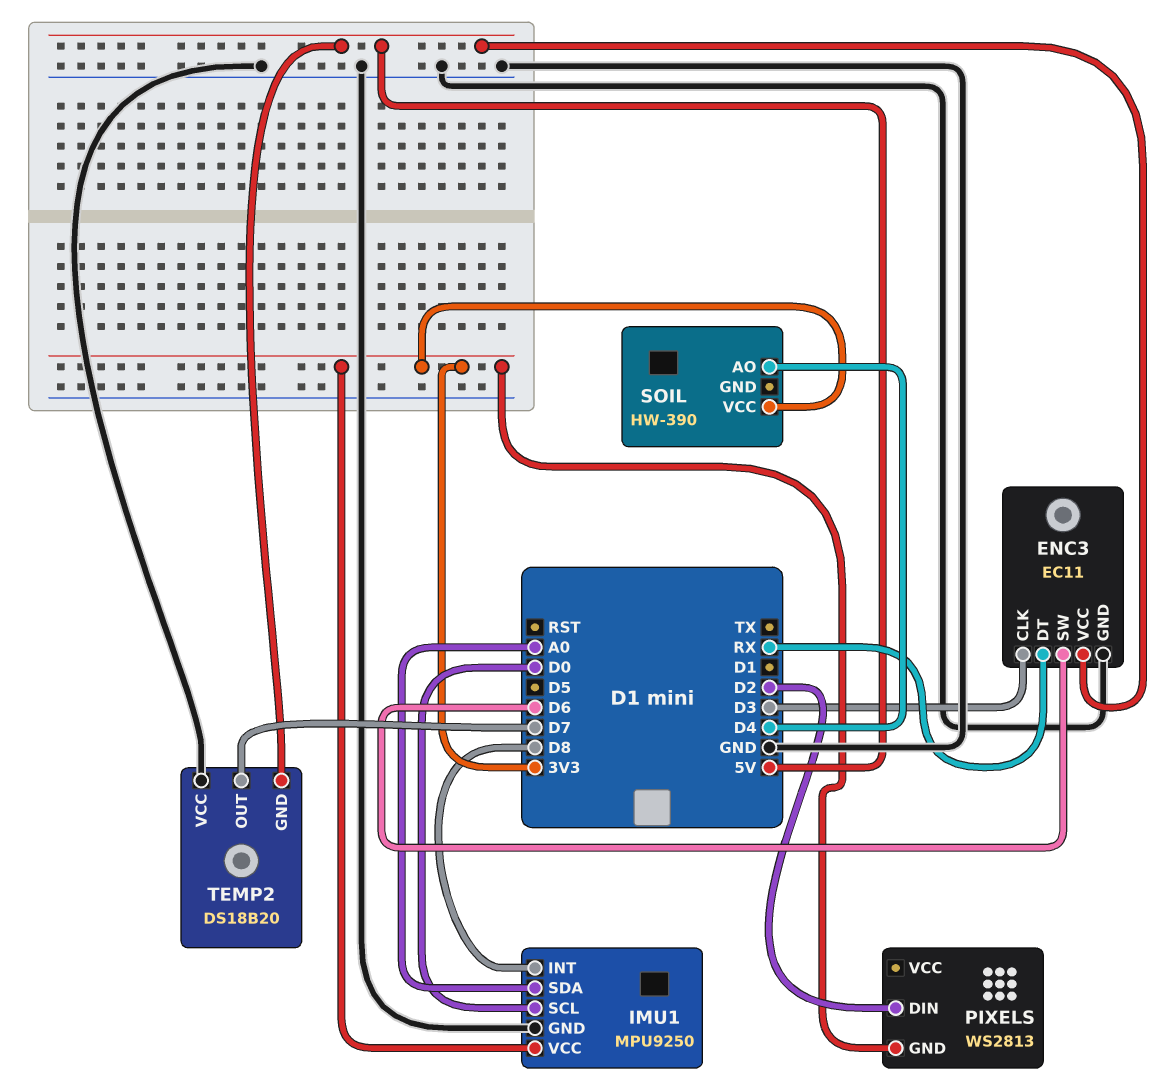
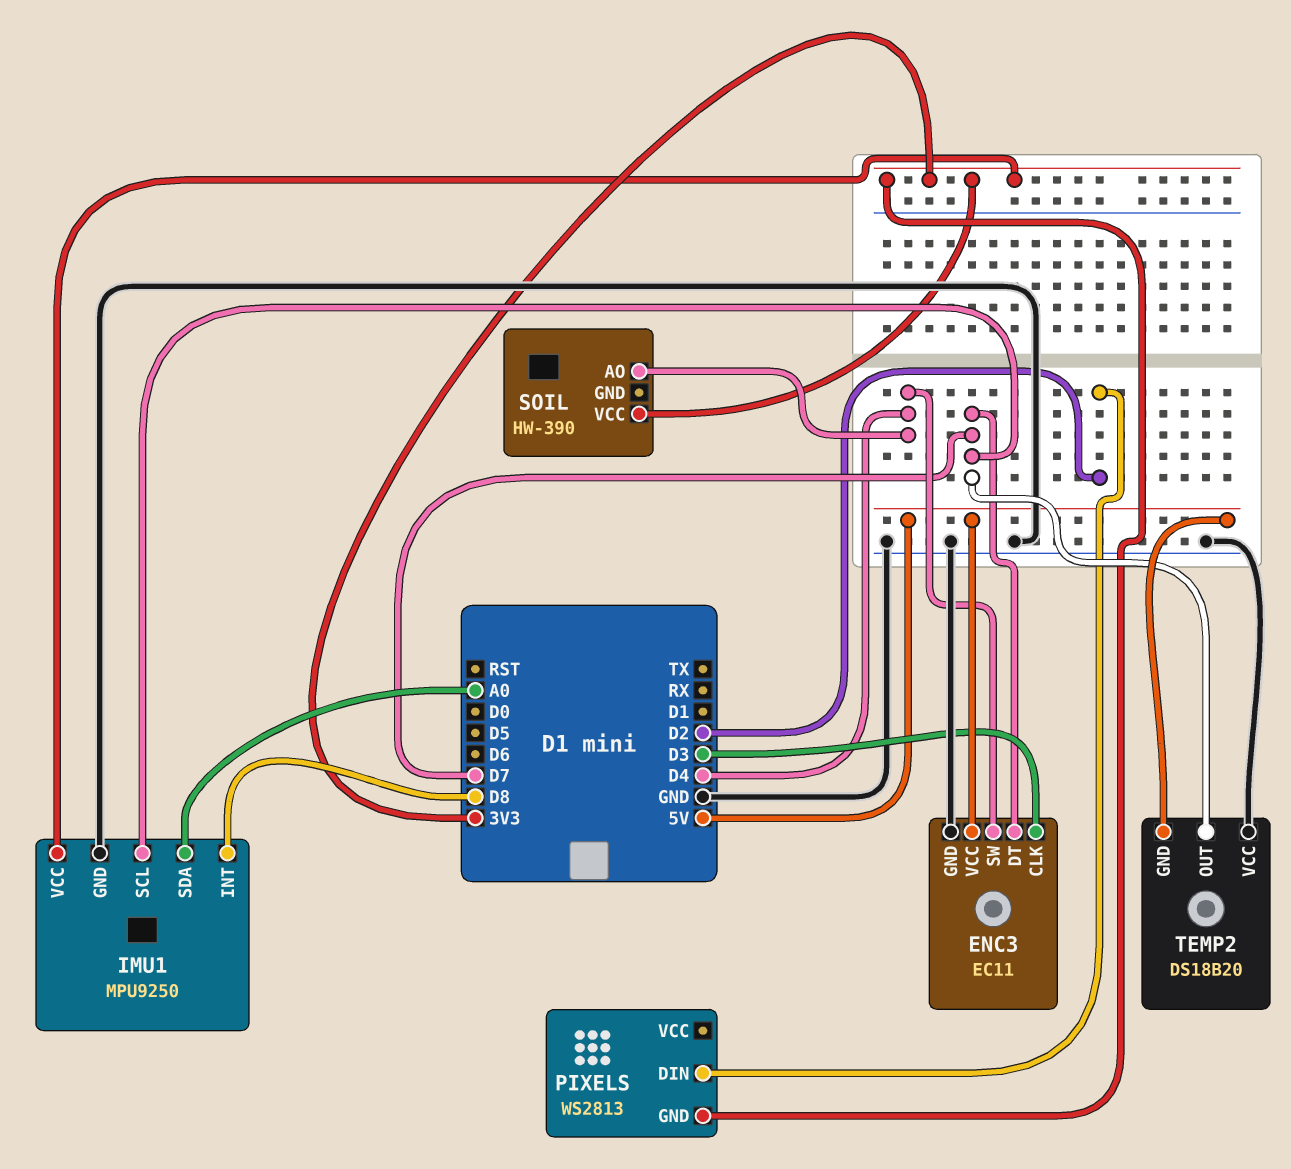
ENC3 pin DT: RX -> D7
ENC3 pin SW: D6 -> D4
IMU1 pin SCL: D0 -> D7

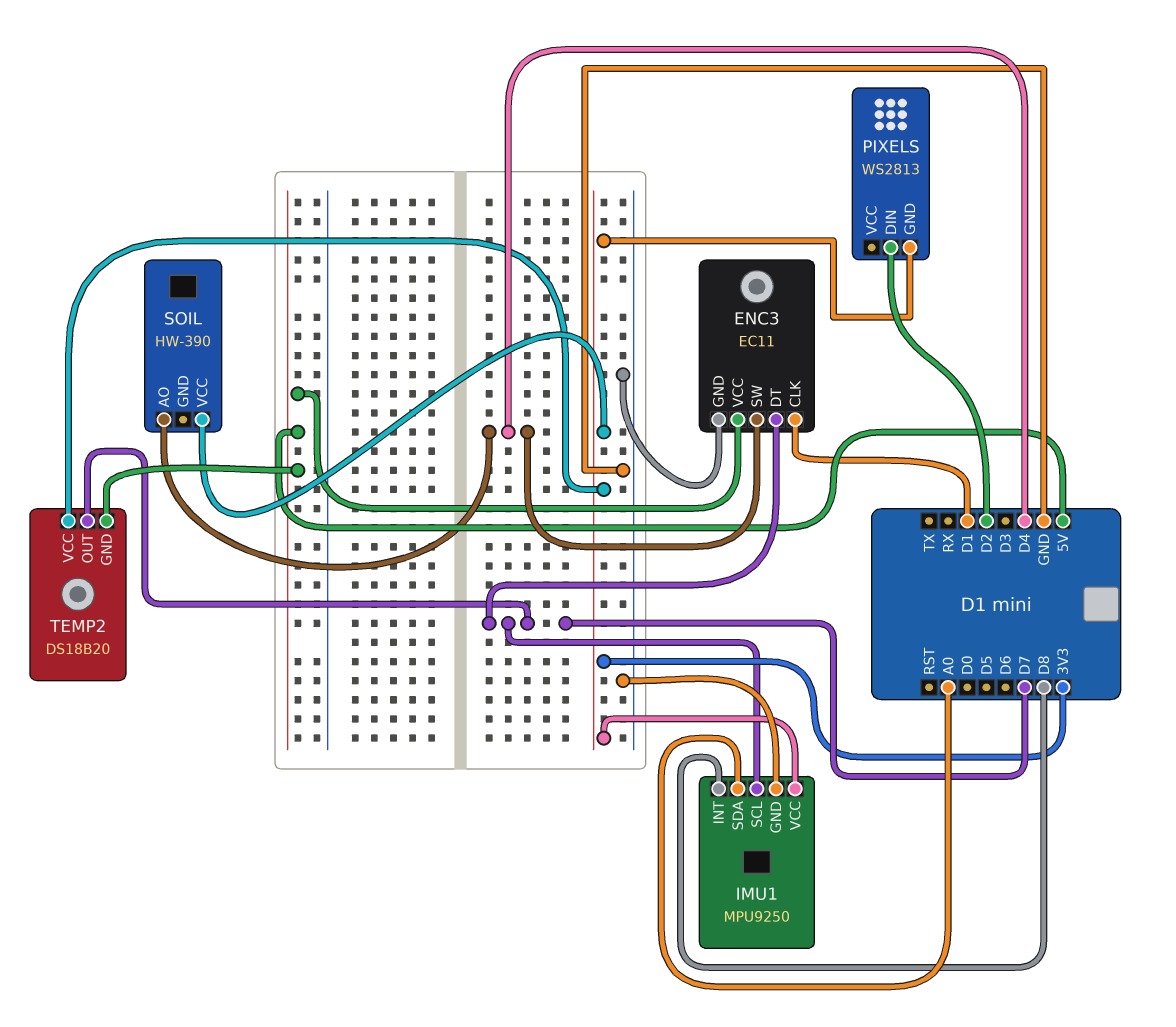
ENC3 pin CLK: D3 -> D1
TEMP2 pin VCC: GND -> 3V3

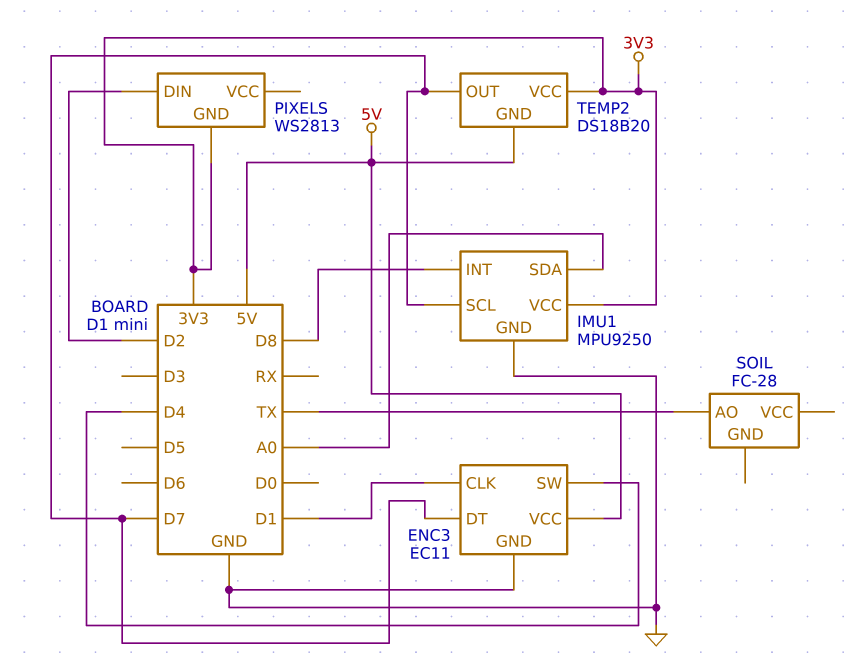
SOIL: HW-390 -> FC-28
SOIL pin AO: D4 -> TX
SOIL pin VCC: 3V3 -> none

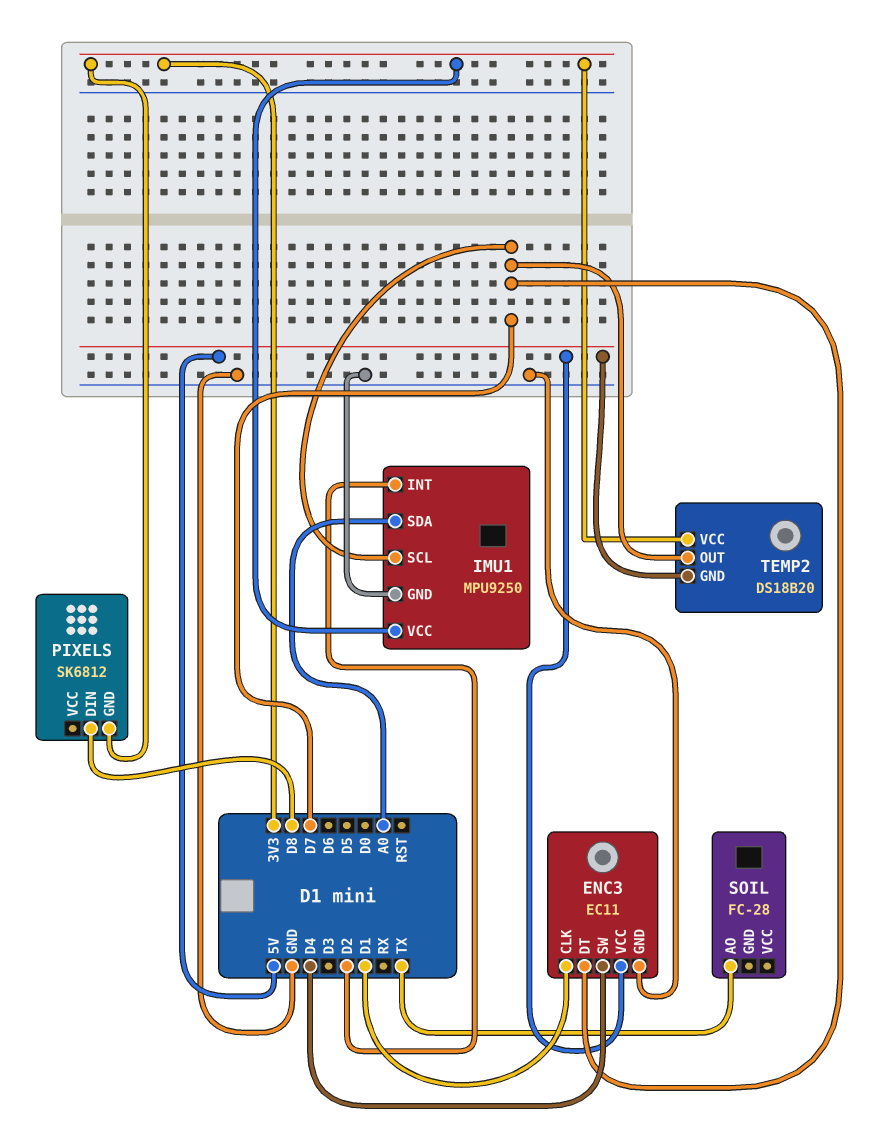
IMU1 pin INT: D8 -> D2
PIXELS: WS2813 -> SK6812
PIXELS pin DIN: D2 -> D8

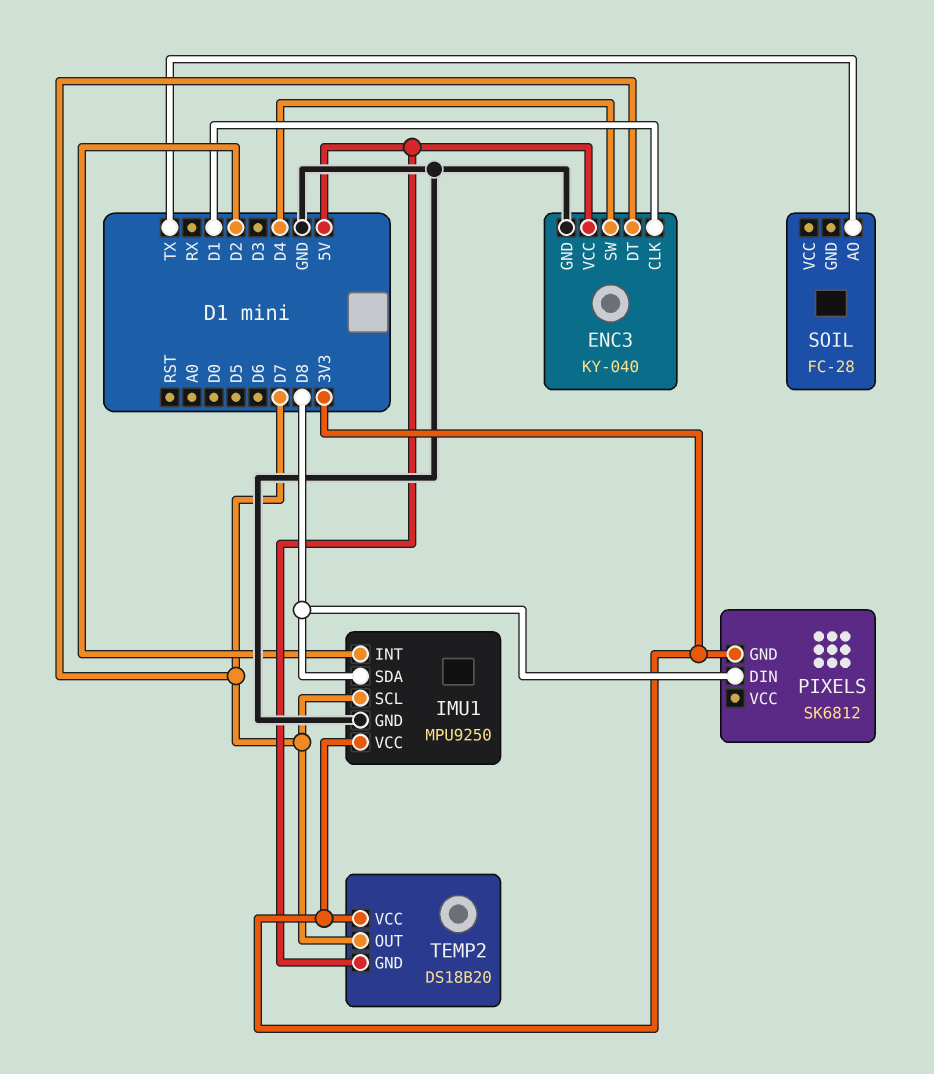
ENC3: EC11 -> KY-040
IMU1 pin SDA: A0 -> D8

